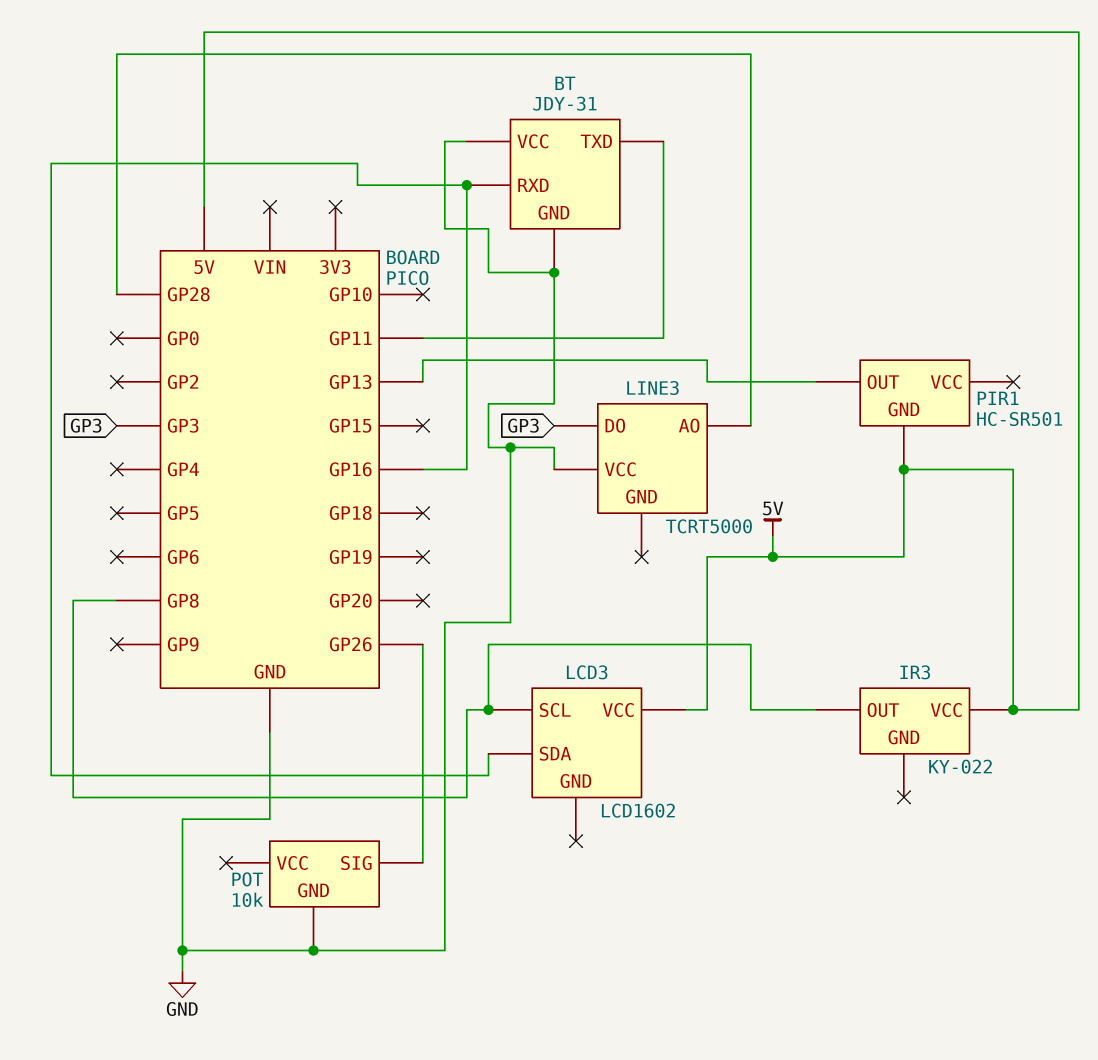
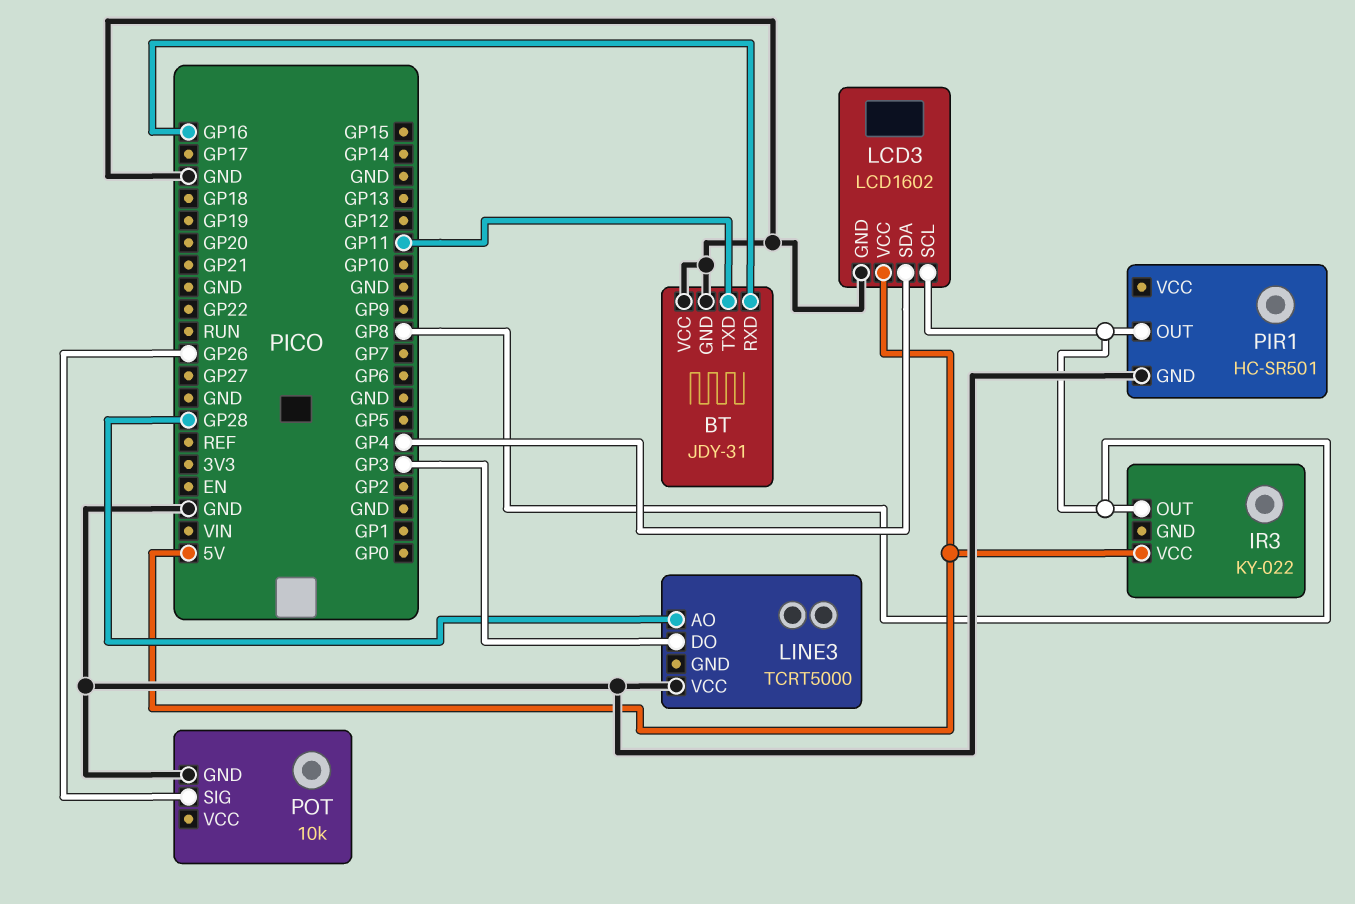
LCD3 pin GND: none -> GND
LCD3 pin SDA: GP16 -> GP4
PIR1 pin GND: 5V -> GND
PIR1 pin OUT: GP13 -> GP8

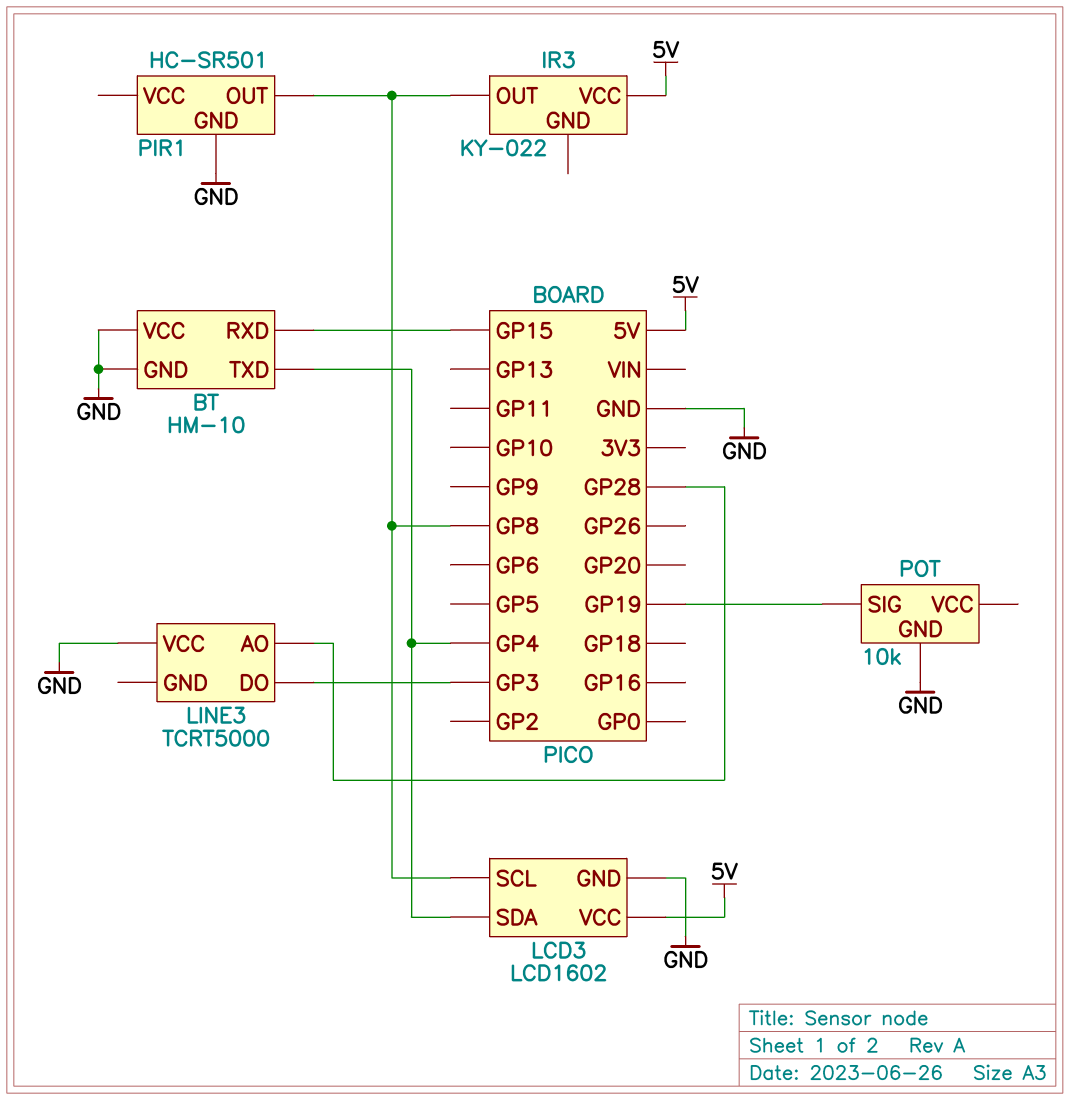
BT: JDY-31 -> HM-10
BT pin RXD: GP16 -> GP15
BT pin TXD: GP11 -> GP4
POT pin SIG: GP26 -> GP19

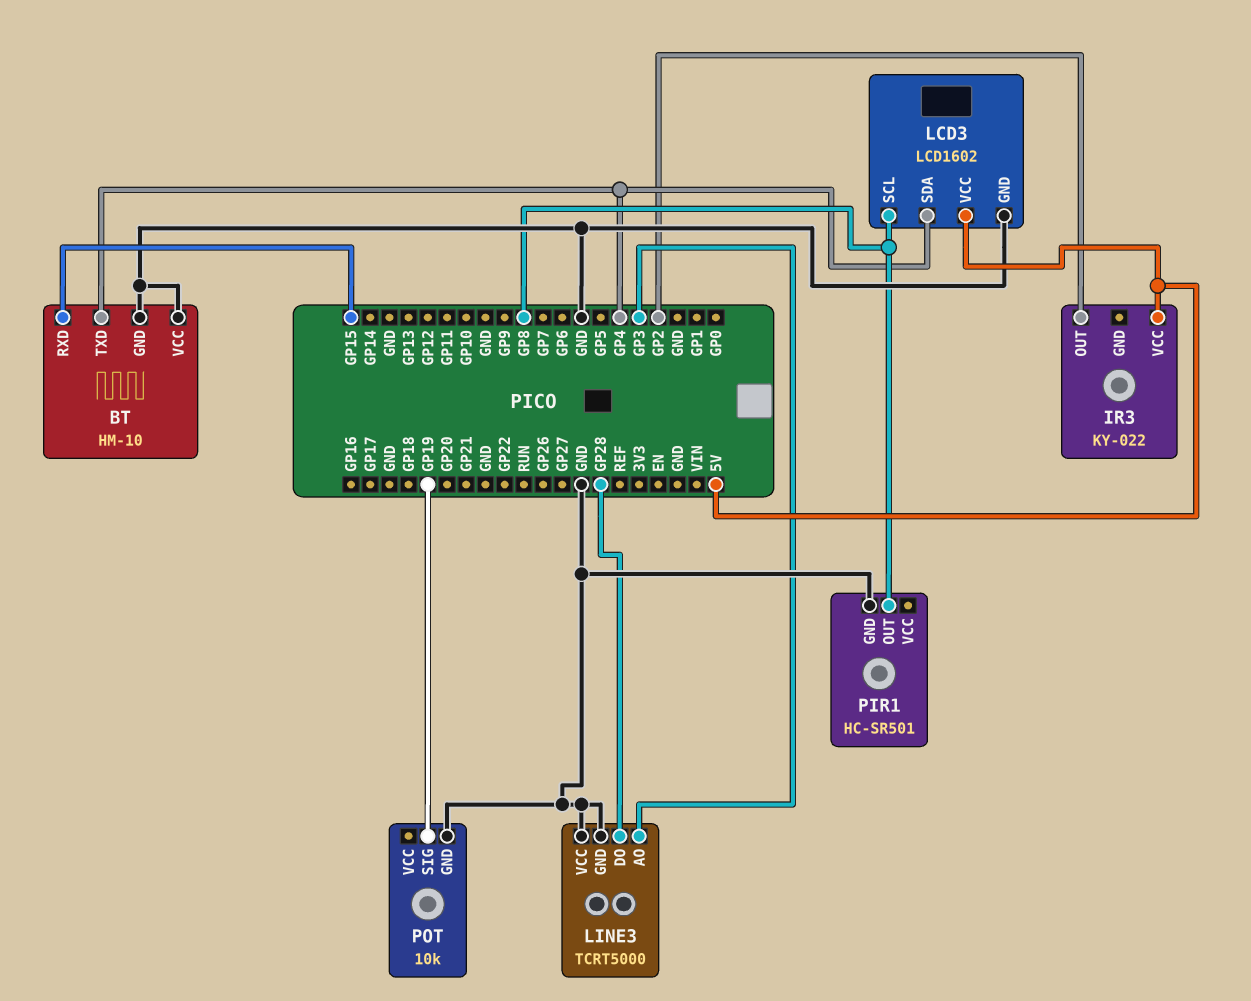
IR3 pin OUT: GP8 -> GP2
LINE3 pin AO: GP28 -> GP3
LINE3 pin DO: GP3 -> GP28
LINE3 pin GND: none -> GND

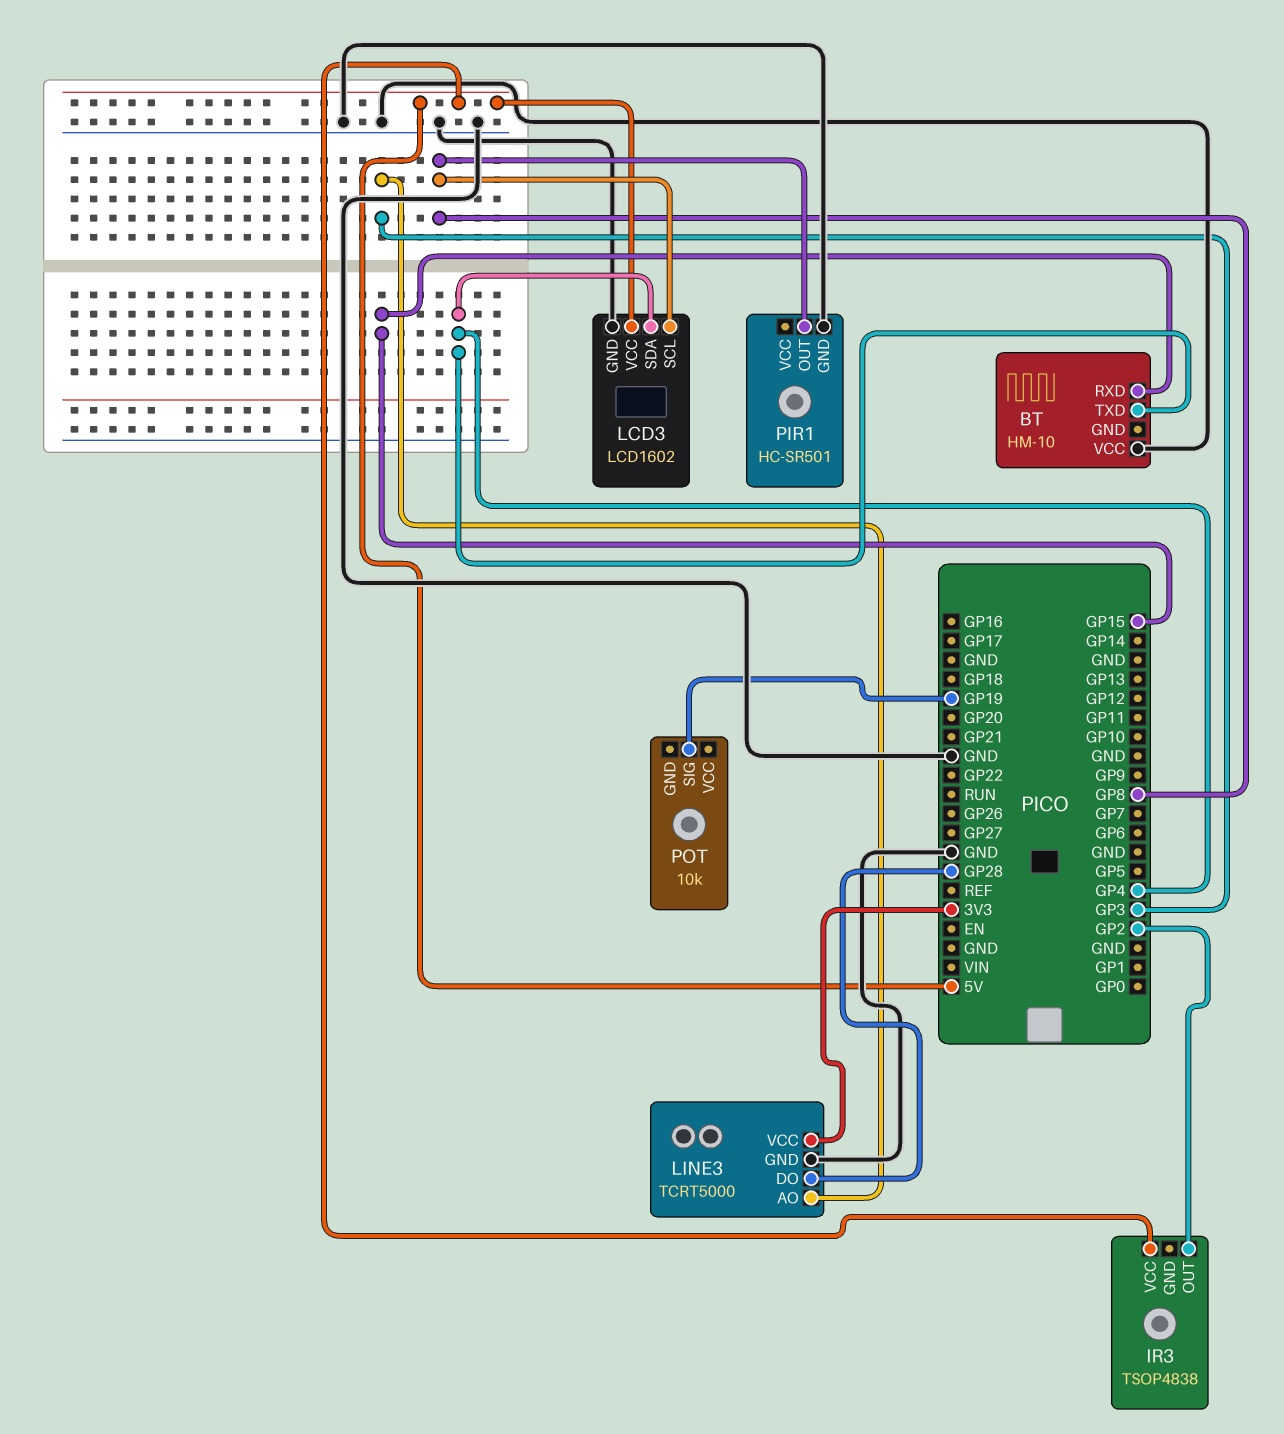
BT pin GND: GND -> none
IR3: KY-022 -> TSOP4838
LINE3 pin VCC: GND -> 3V3
POT pin GND: GND -> none

